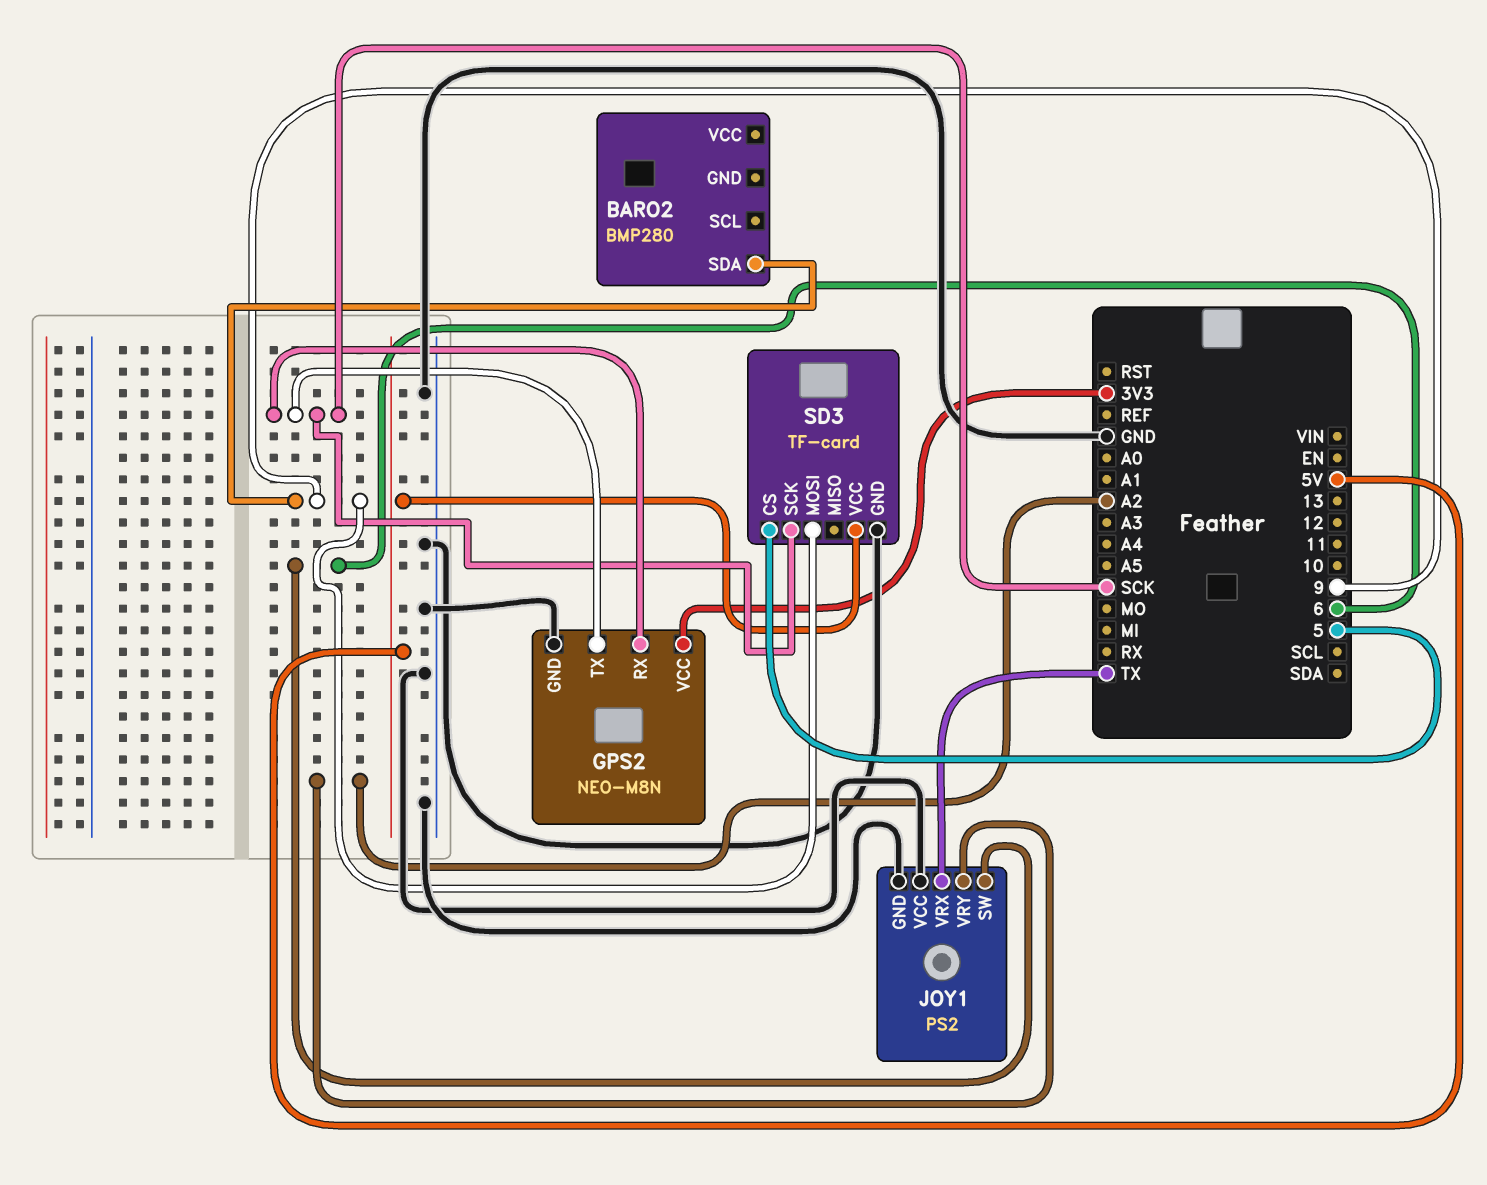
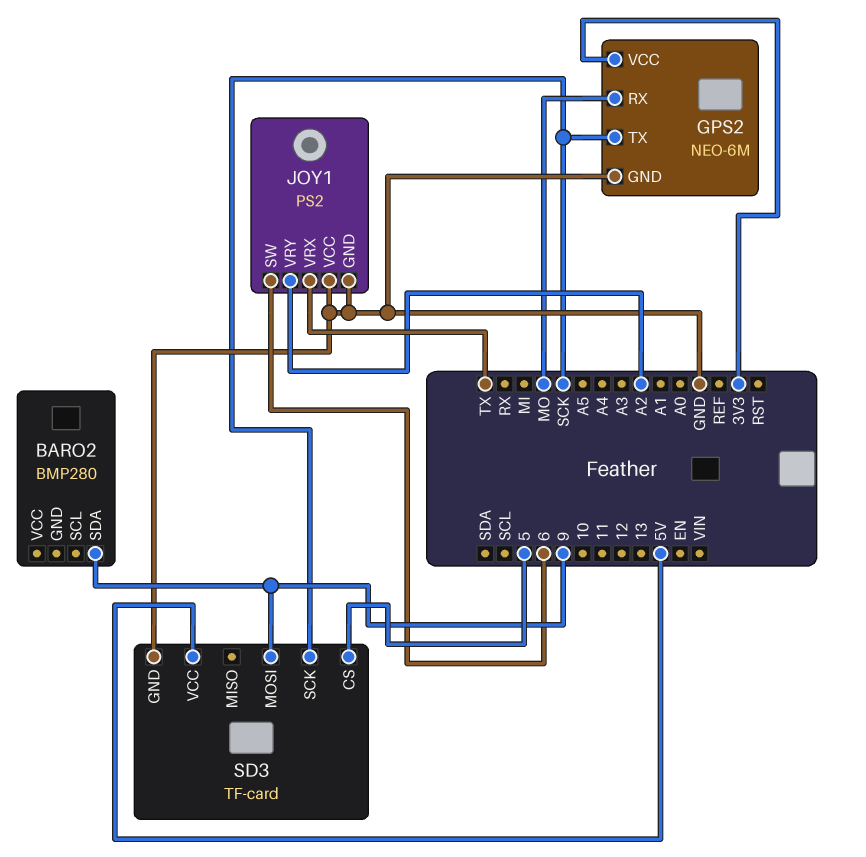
GPS2: NEO-M8N -> NEO-6M
GPS2 pin RX: SCK -> MO

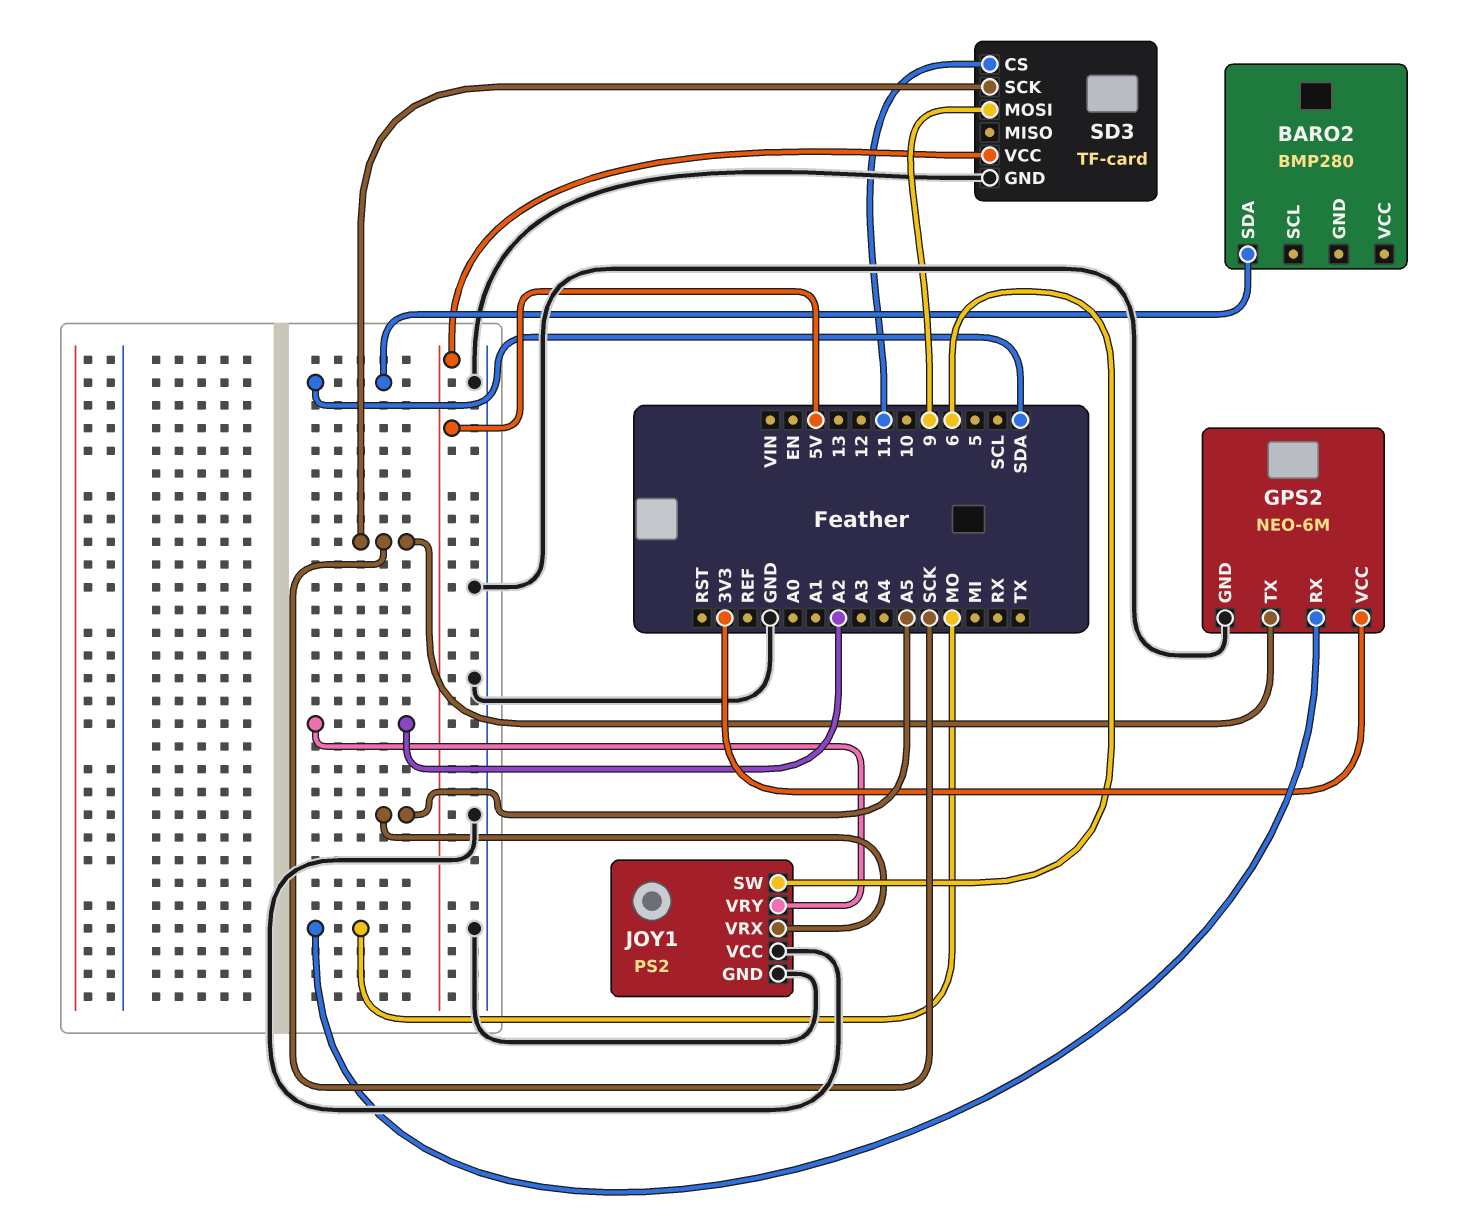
BARO2 pin SDA: 9 -> SDA
JOY1 pin VRX: TX -> A5
SD3 pin CS: 5 -> 11

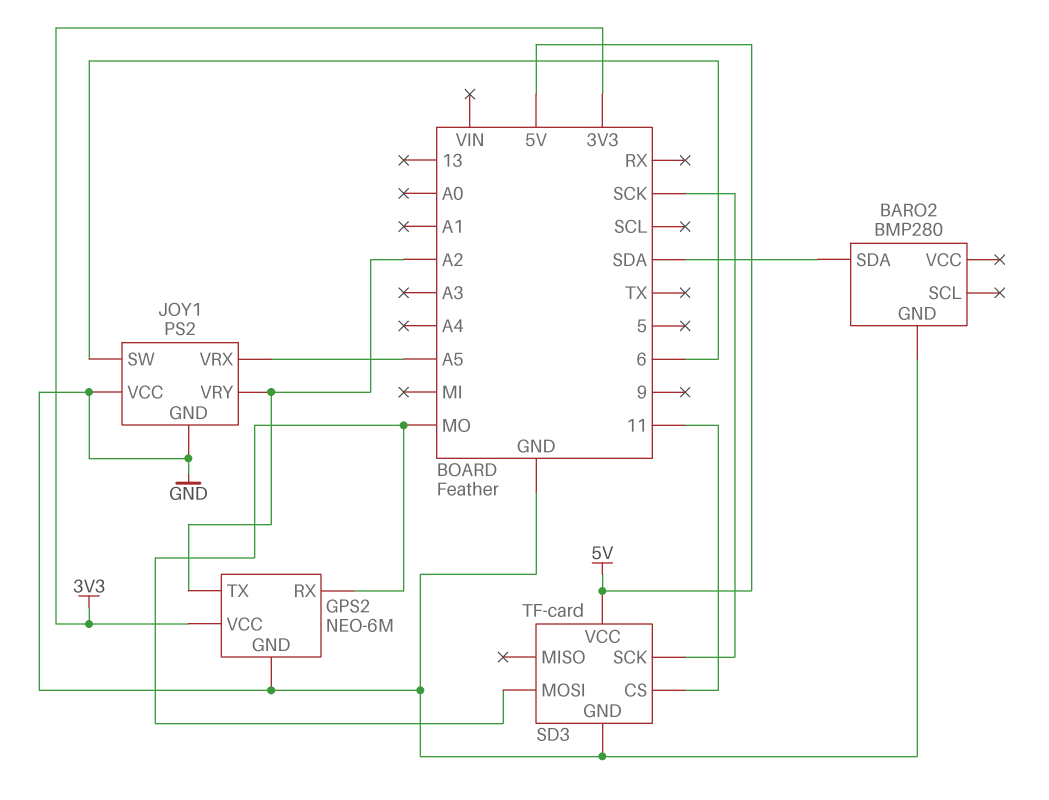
BARO2 pin GND: none -> GND
GPS2 pin TX: SCK -> A2
SD3 pin MOSI: 9 -> MO

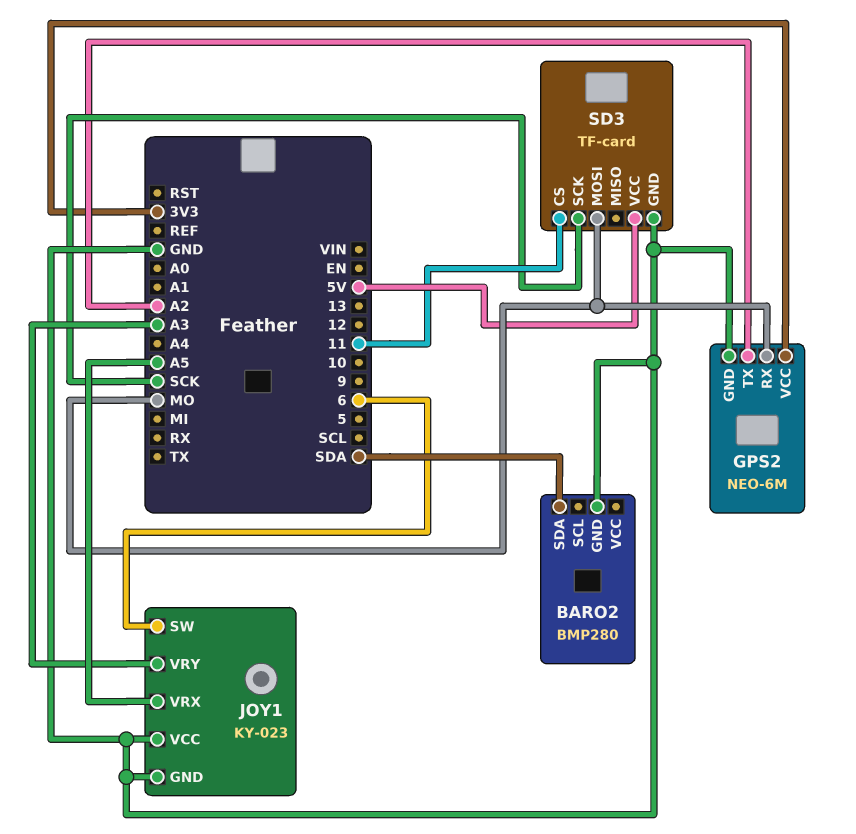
JOY1: PS2 -> KY-023
JOY1 pin VRY: A2 -> A3

